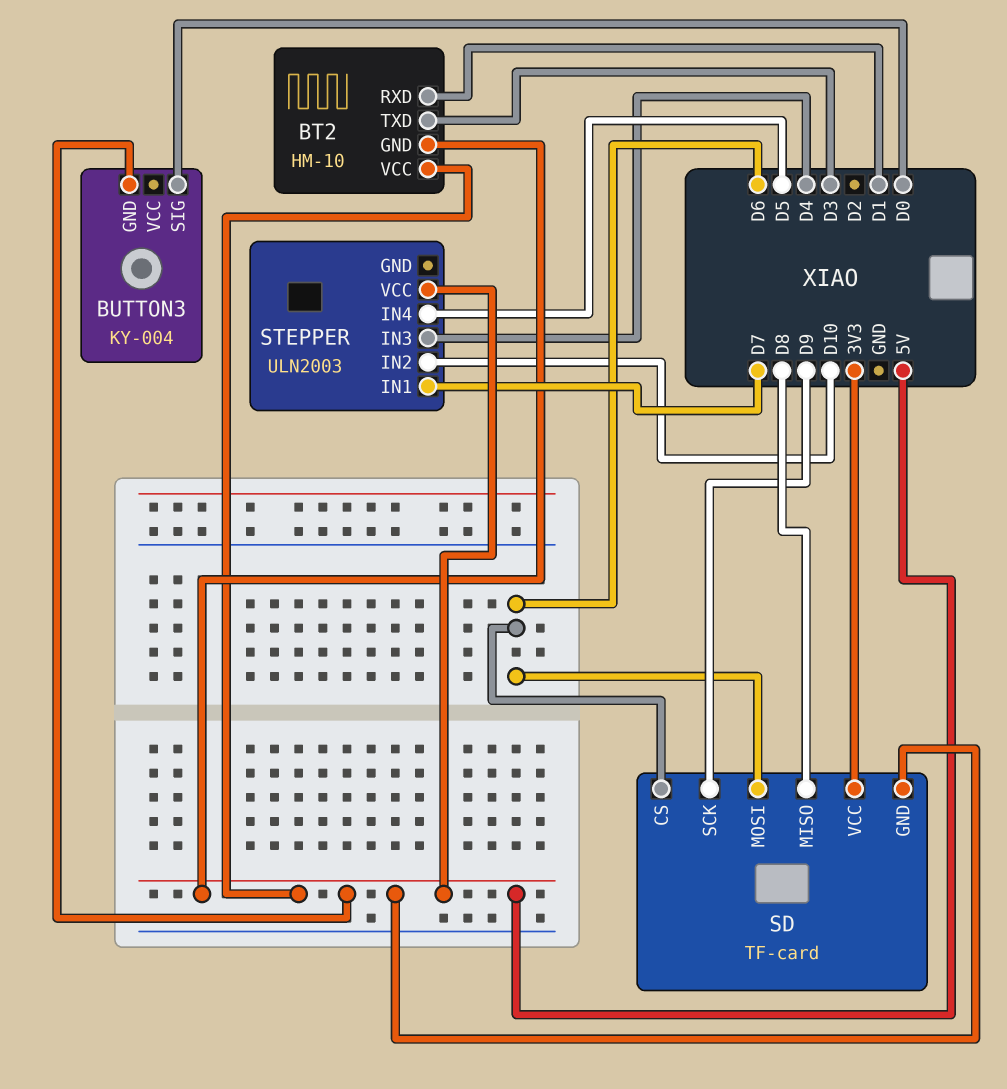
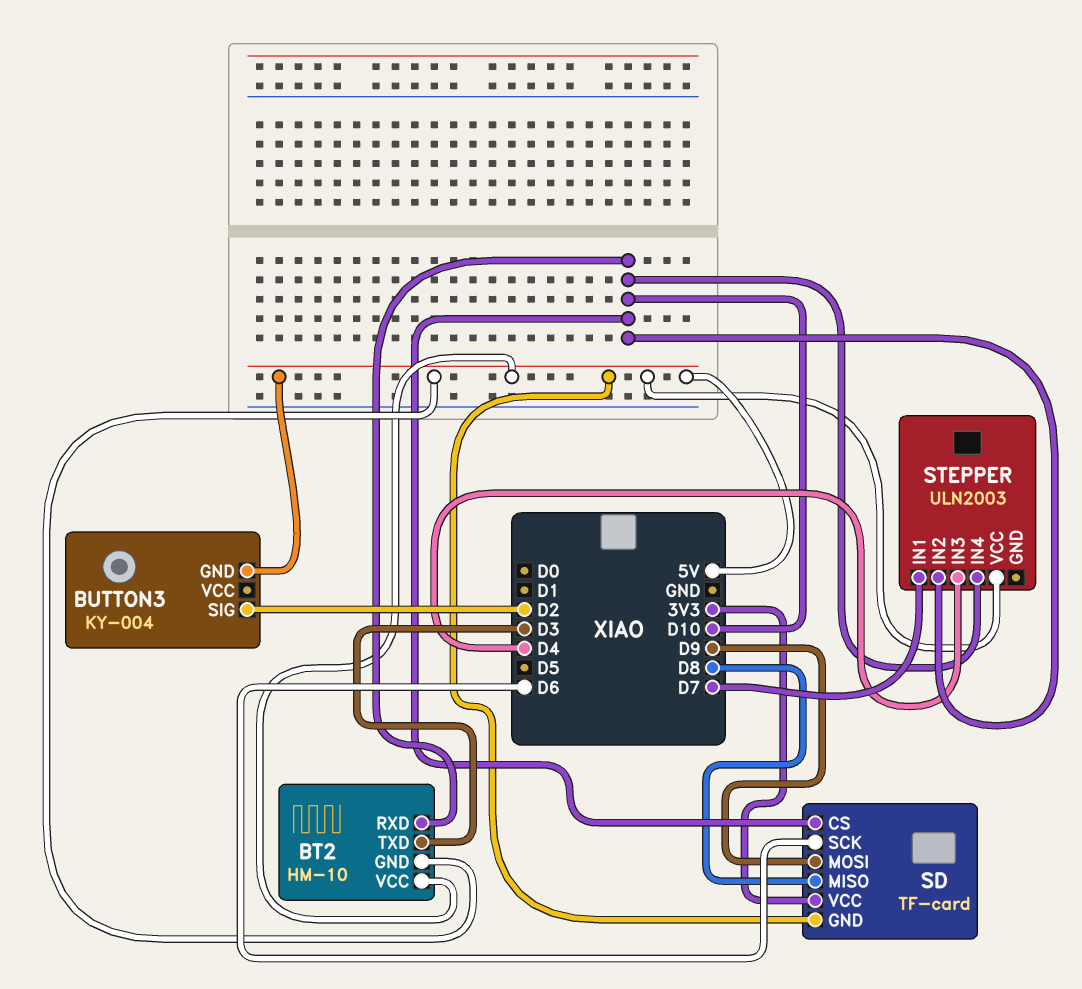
BT2 pin RXD: D1 -> D10
BUTTON3 pin SIG: D0 -> D2
SD pin CS: D6 -> D10
SD pin MOSI: D6 -> D9
SD pin SCK: D9 -> D6
STEPPER pin IN4: D5 -> D10

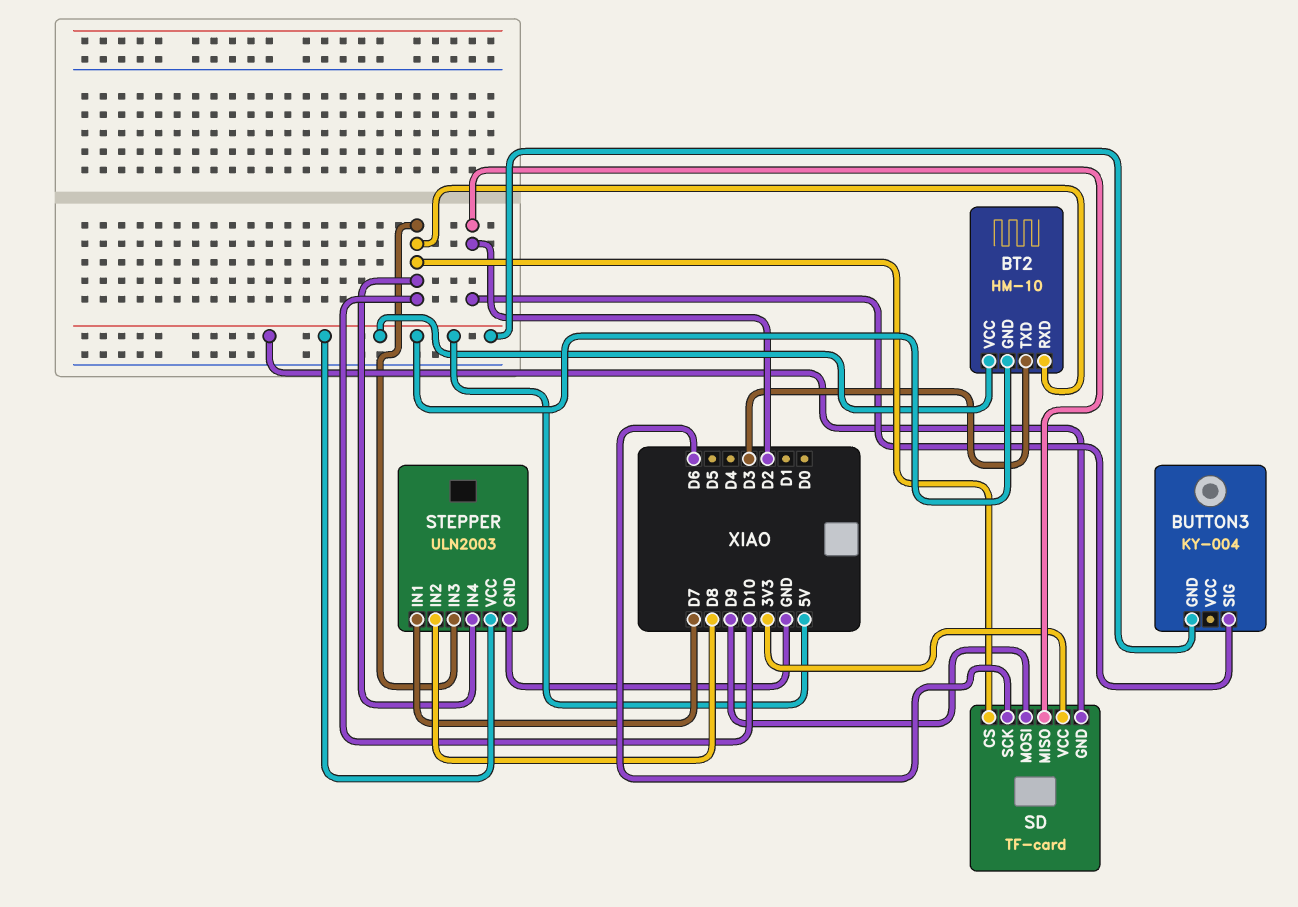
SD pin MISO: D8 -> D2
STEPPER pin GND: none -> GND
STEPPER pin IN2: D10 -> D8
STEPPER pin IN3: D4 -> D10

